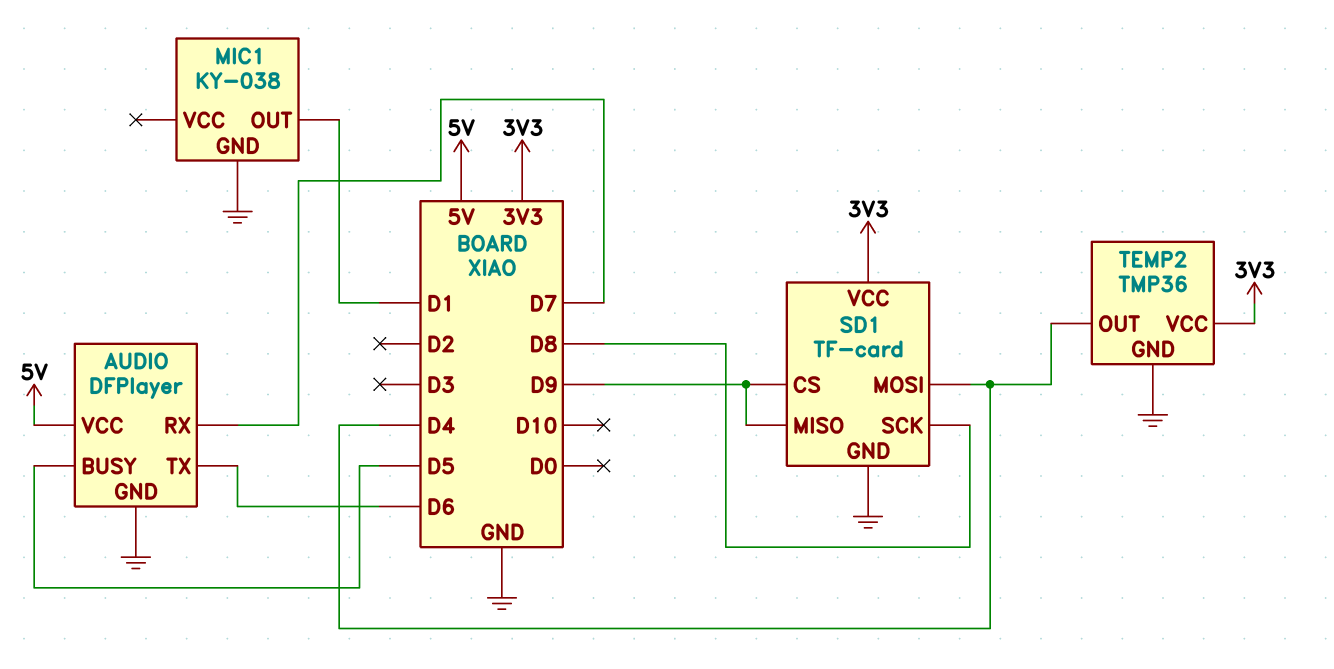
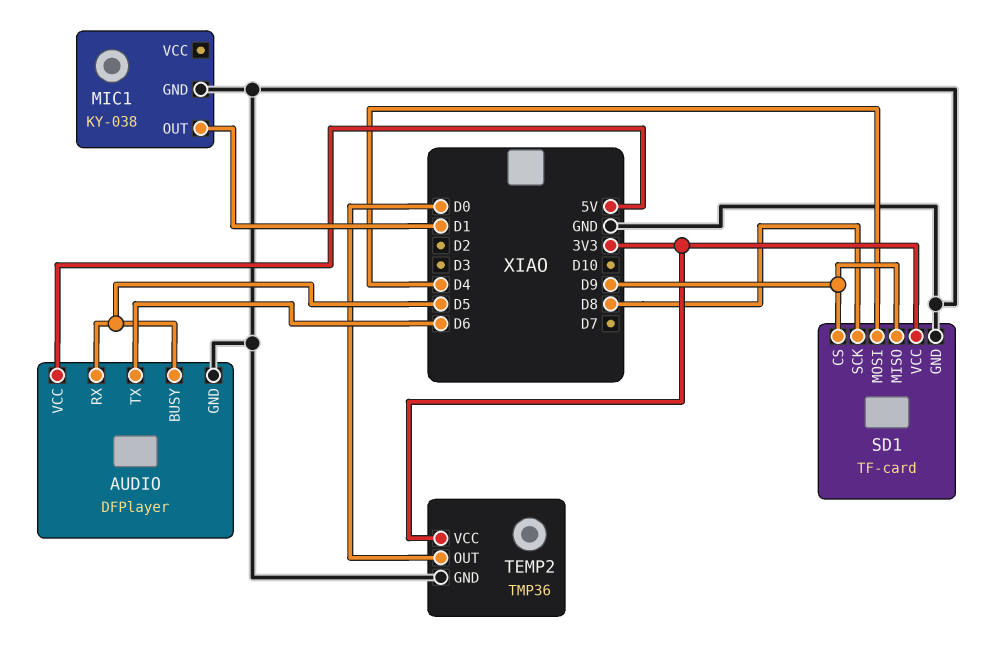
AUDIO pin RX: D7 -> D5
TEMP2 pin OUT: D4 -> D0

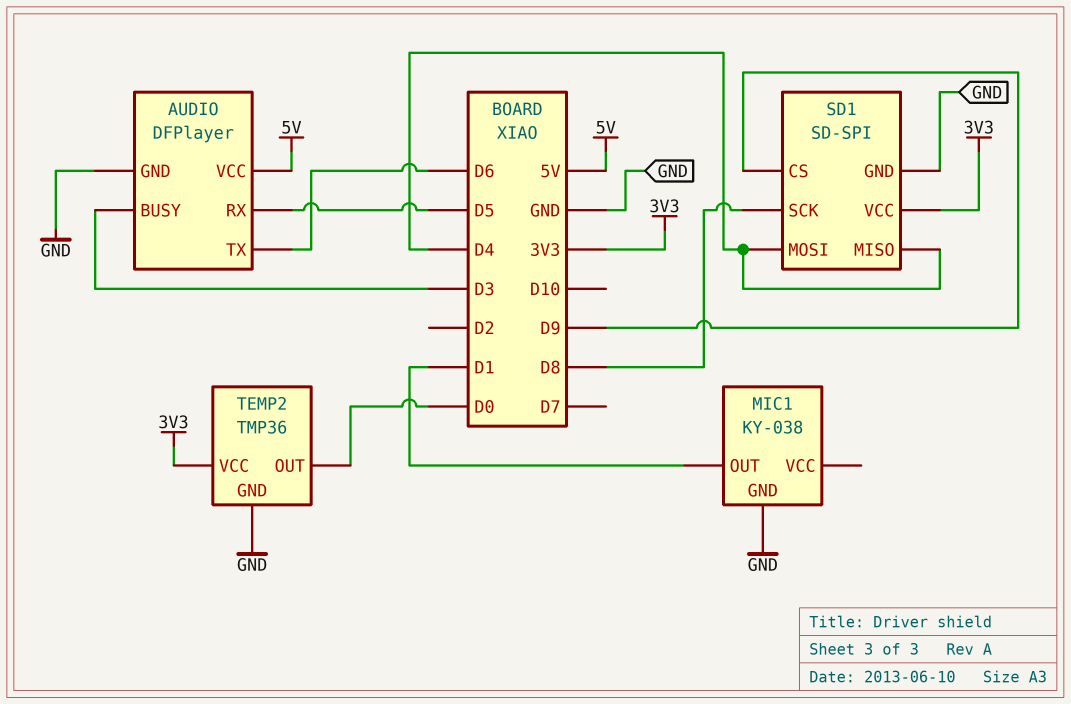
AUDIO pin BUSY: D5 -> D3
SD1: TF-card -> SD-SPI
SD1 pin MISO: D9 -> D4

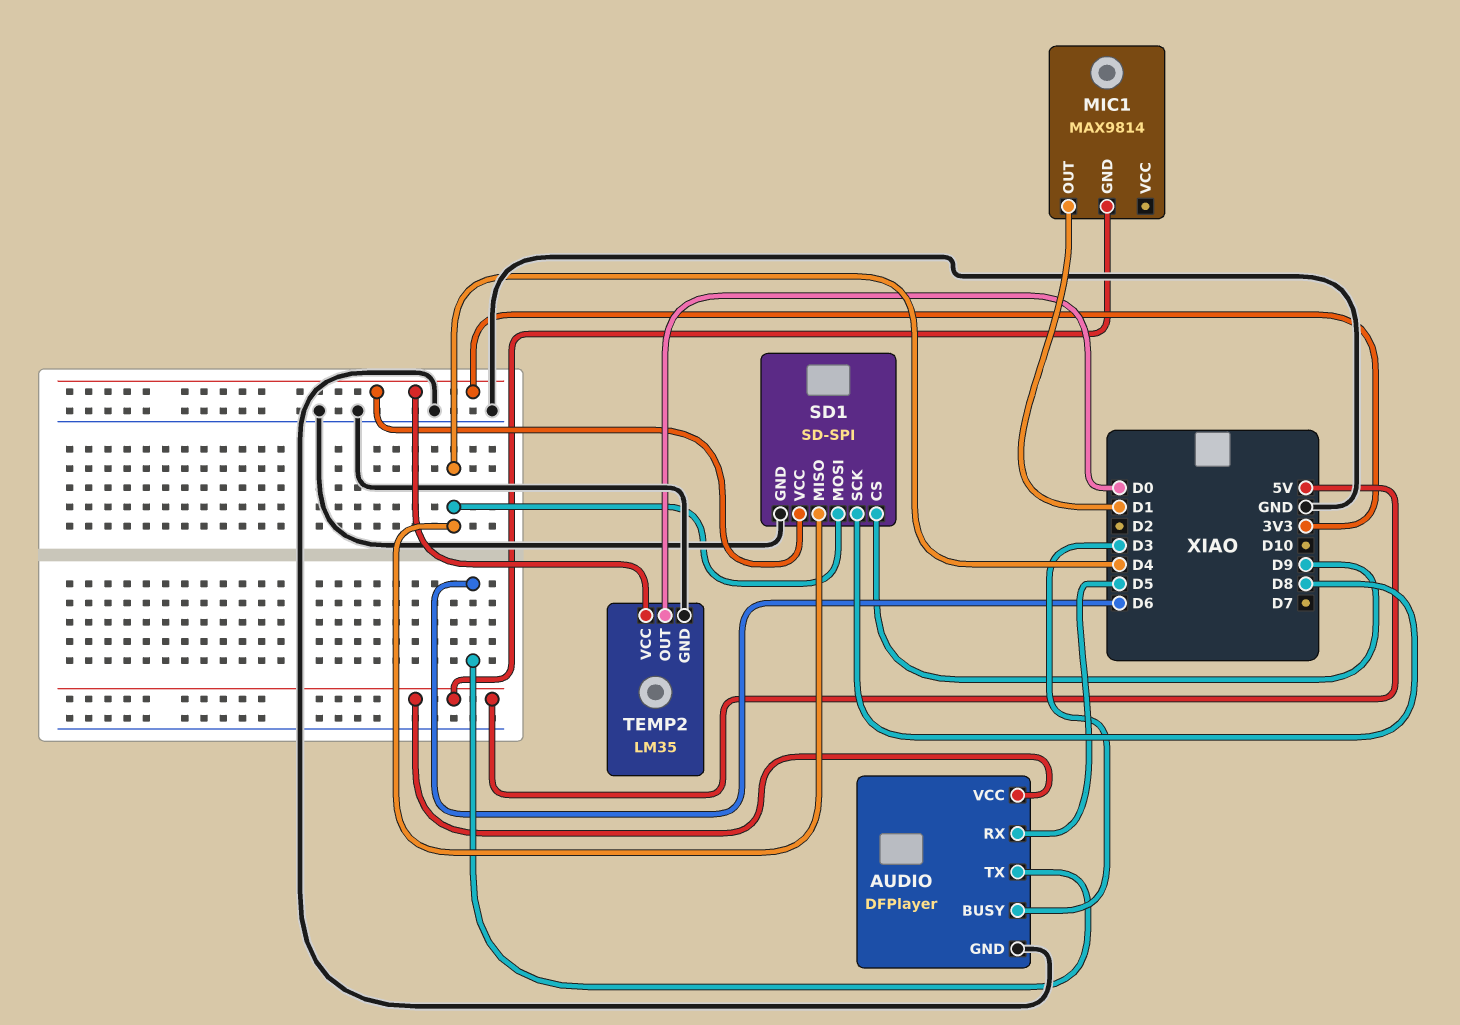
MIC1: KY-038 -> MAX9814
MIC1 pin GND: GND -> 5V
TEMP2: TMP36 -> LM35

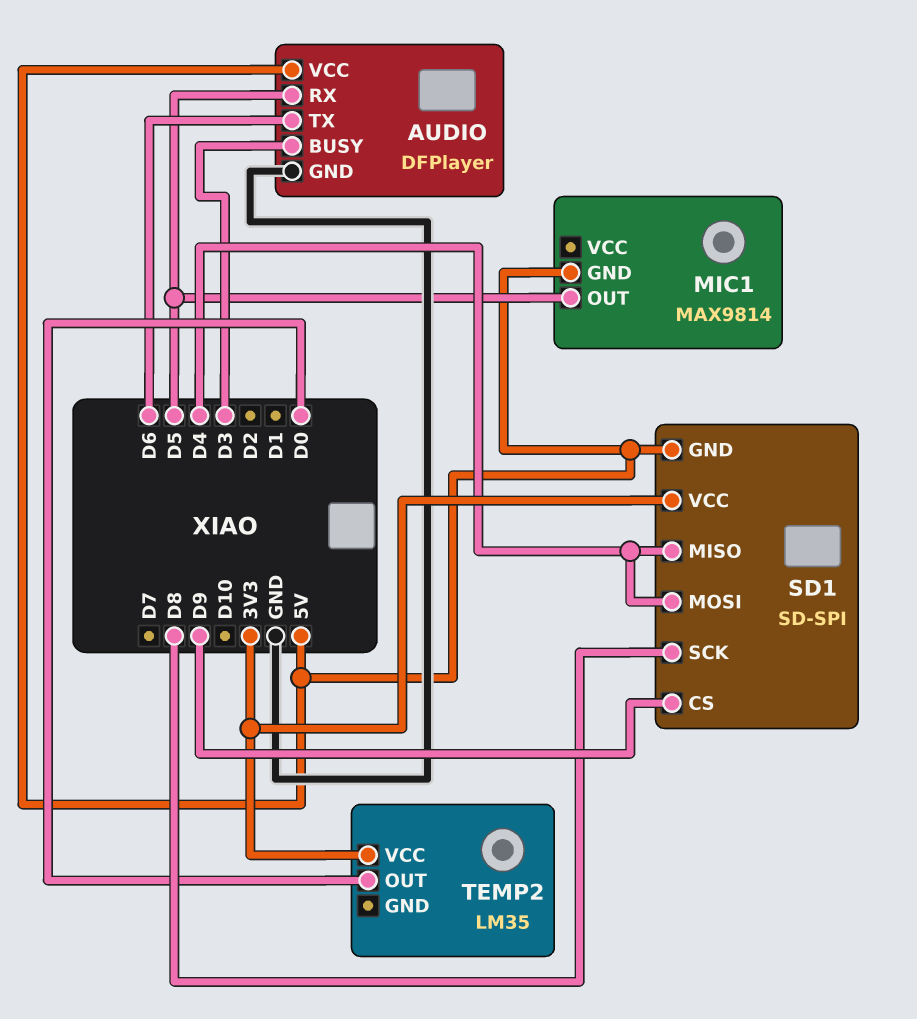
MIC1 pin OUT: D1 -> D5
SD1 pin GND: GND -> 5V
TEMP2 pin GND: GND -> none

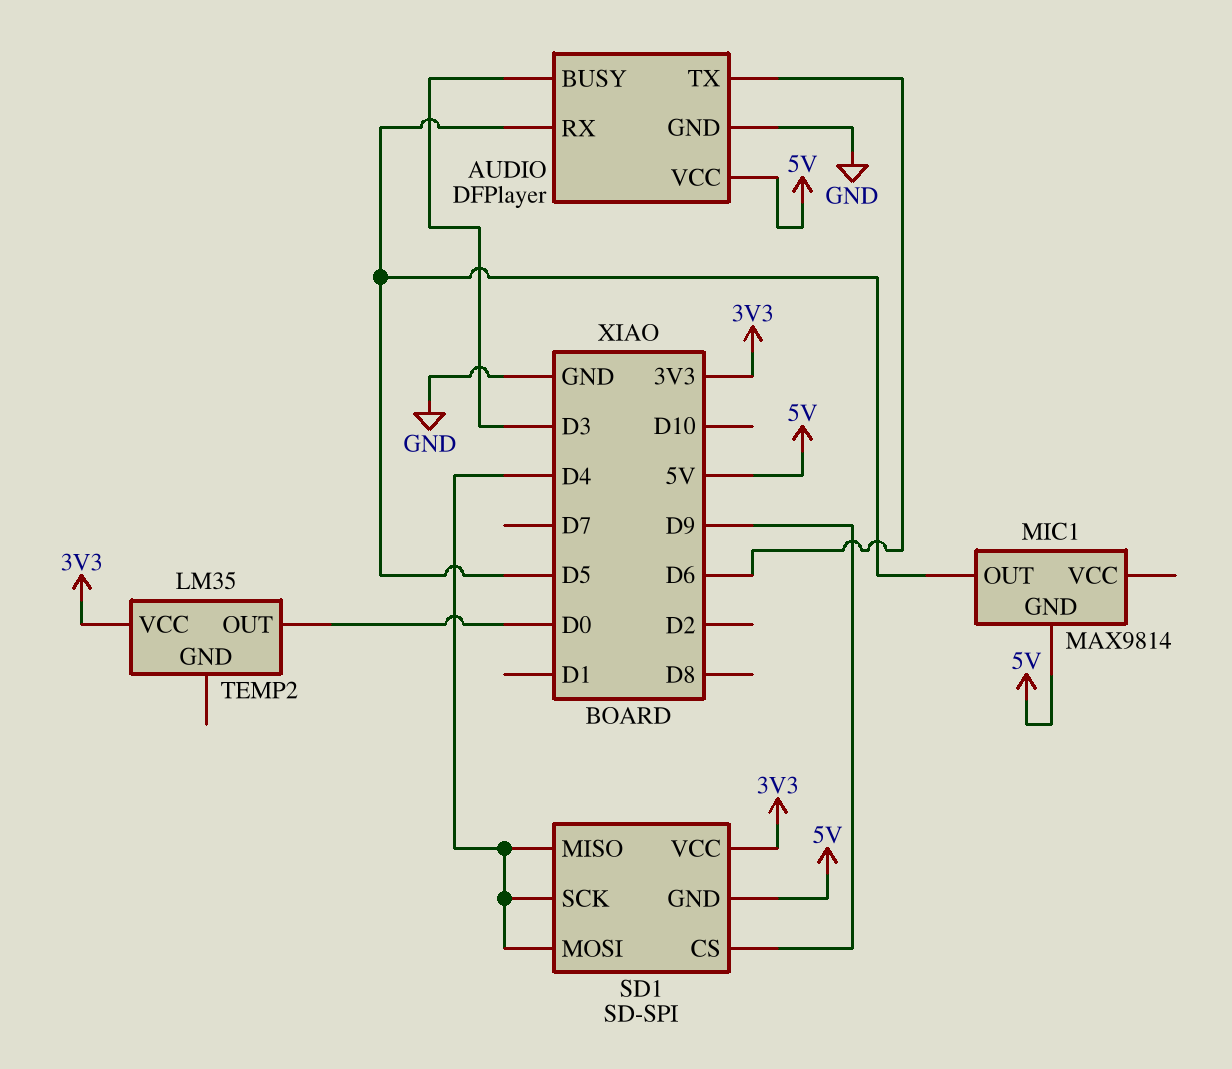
SD1 pin SCK: D8 -> D4

